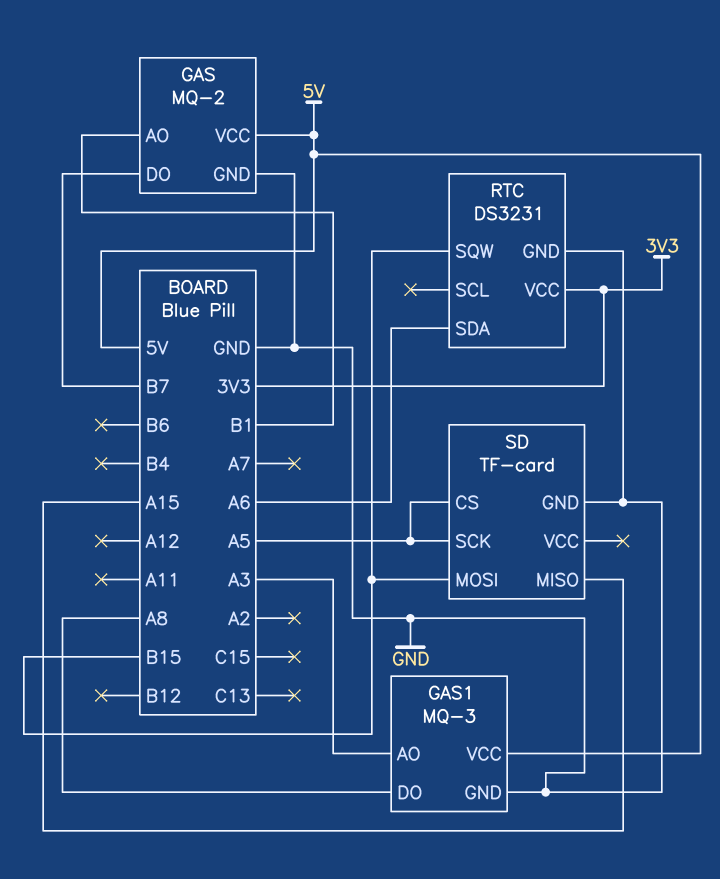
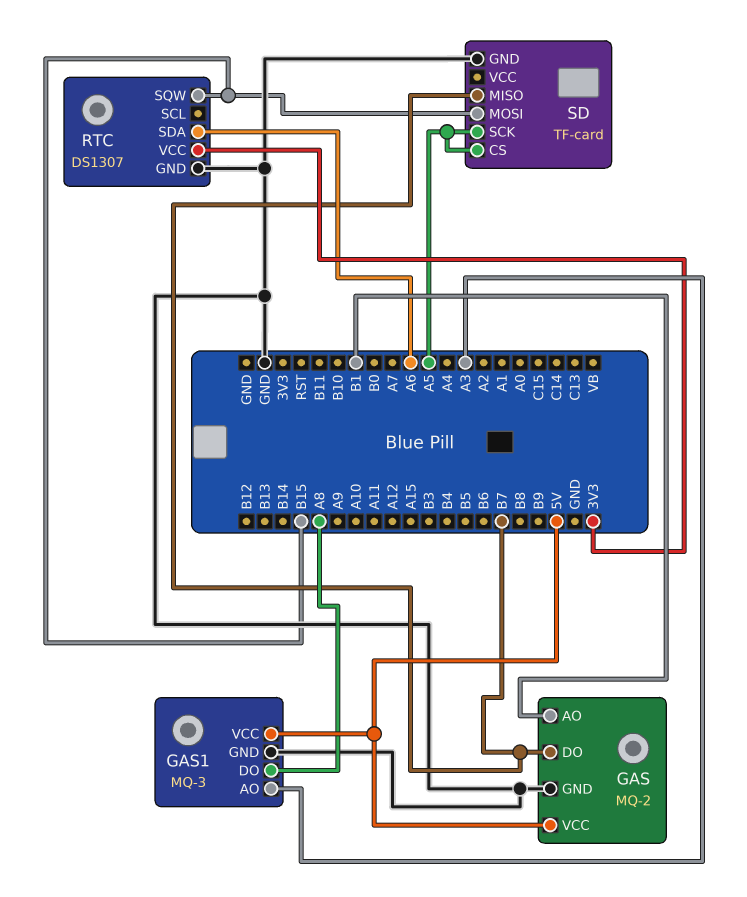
RTC: DS3231 -> DS1307
SD pin MISO: A15 -> B7

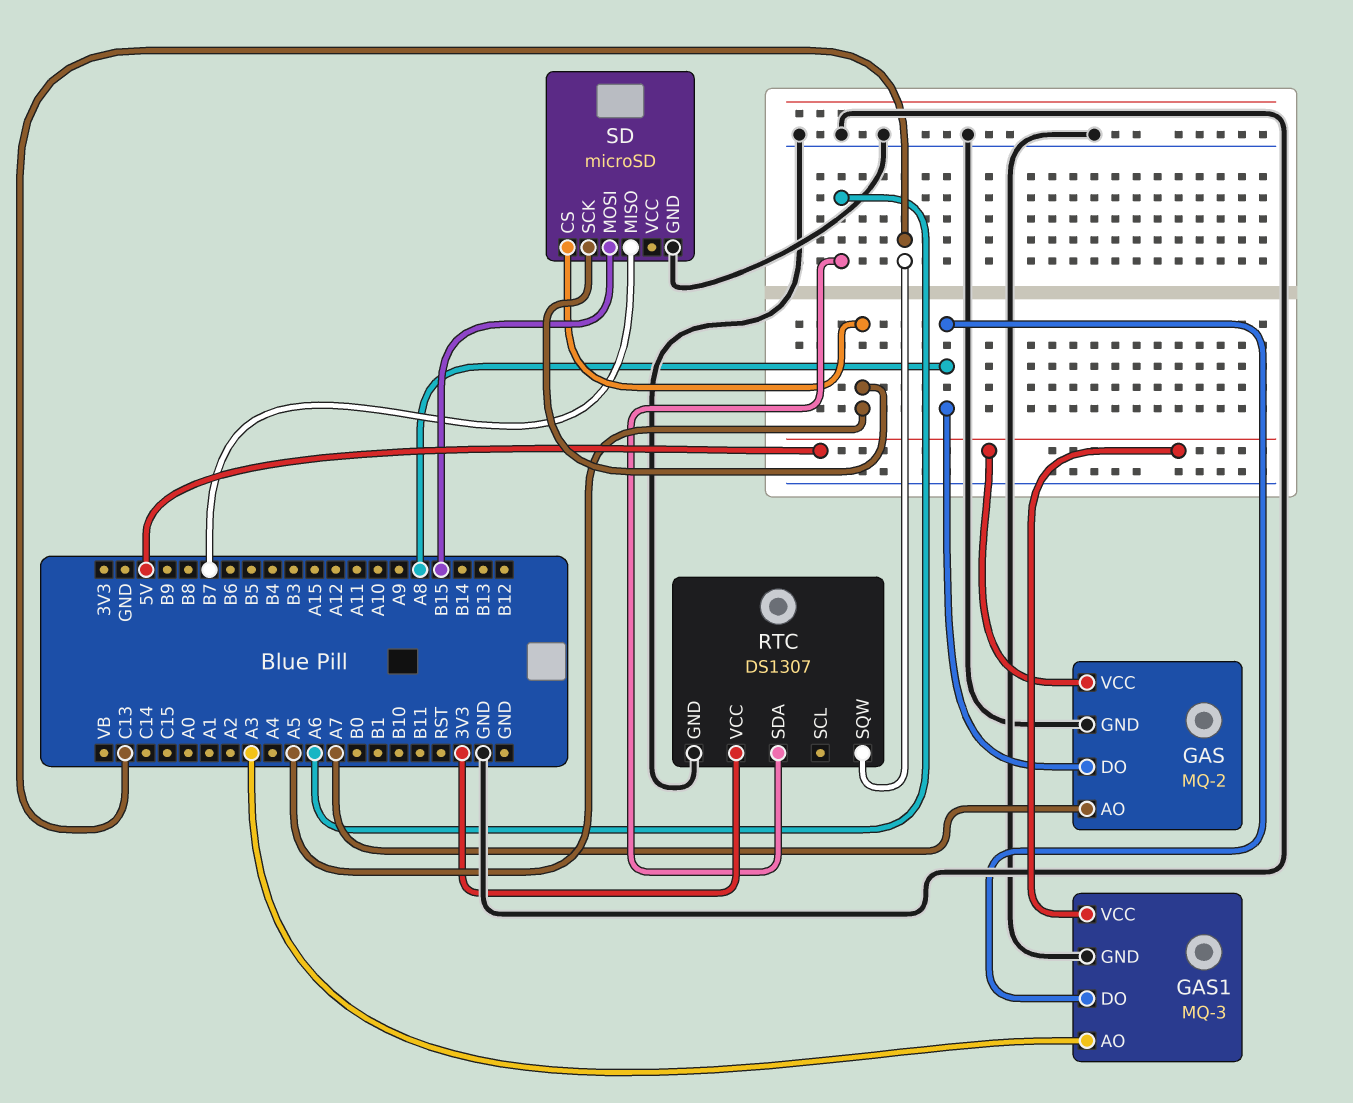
GAS pin AO: B1 -> A7
GAS pin DO: B7 -> A8
RTC pin SQW: B15 -> C13
SD: TF-card -> microSD

